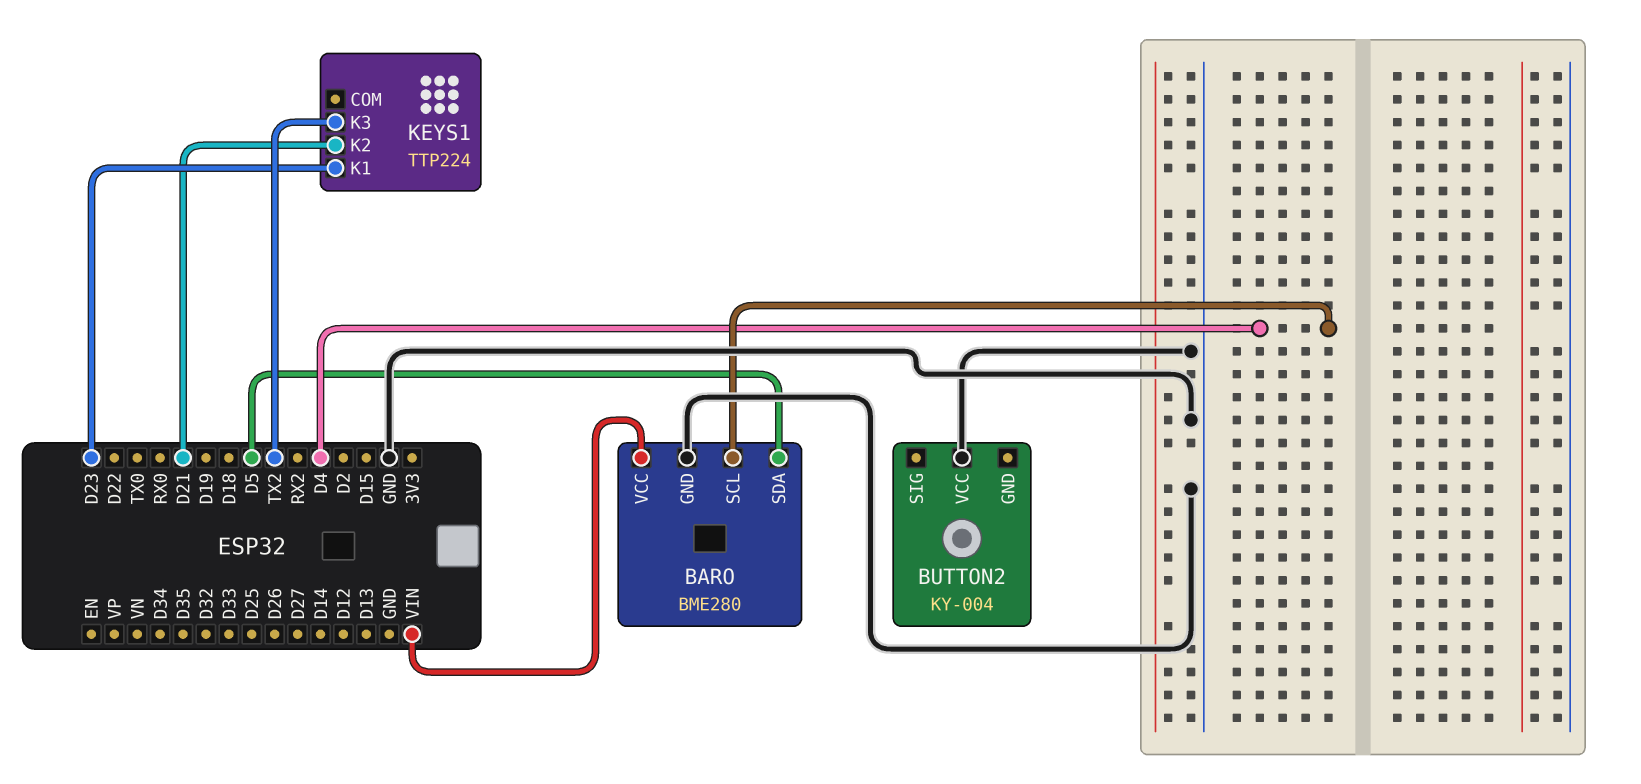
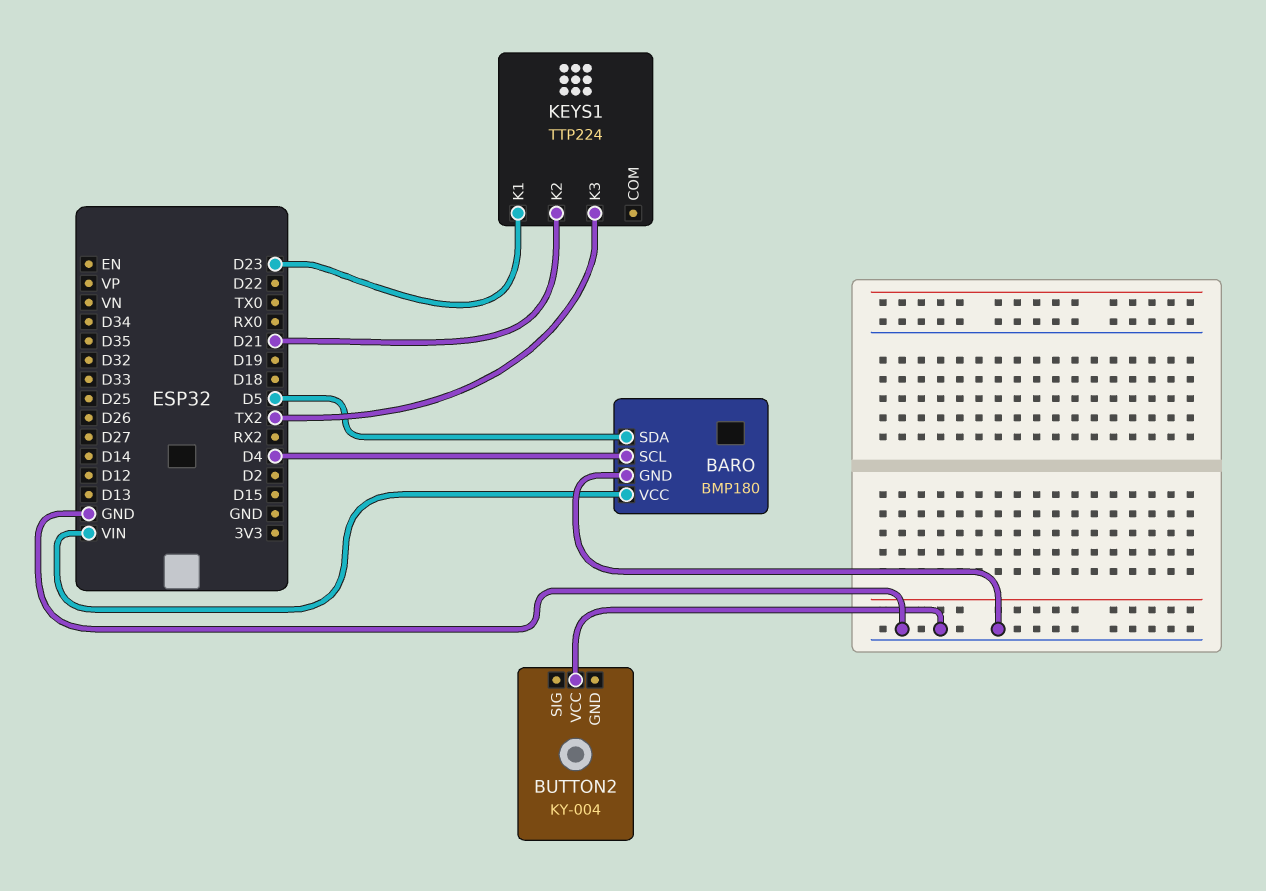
BARO: BME280 -> BMP180

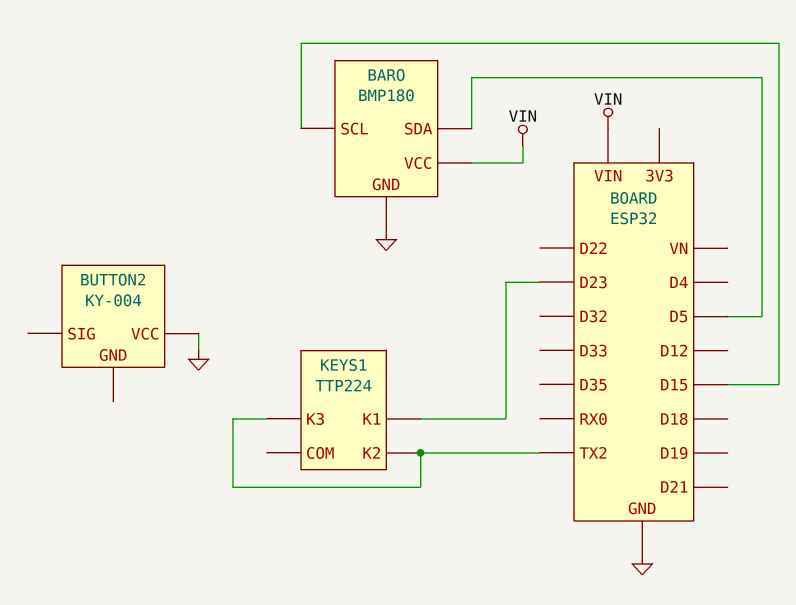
BARO pin SCL: D4 -> D15
KEYS1 pin K2: D21 -> TX2

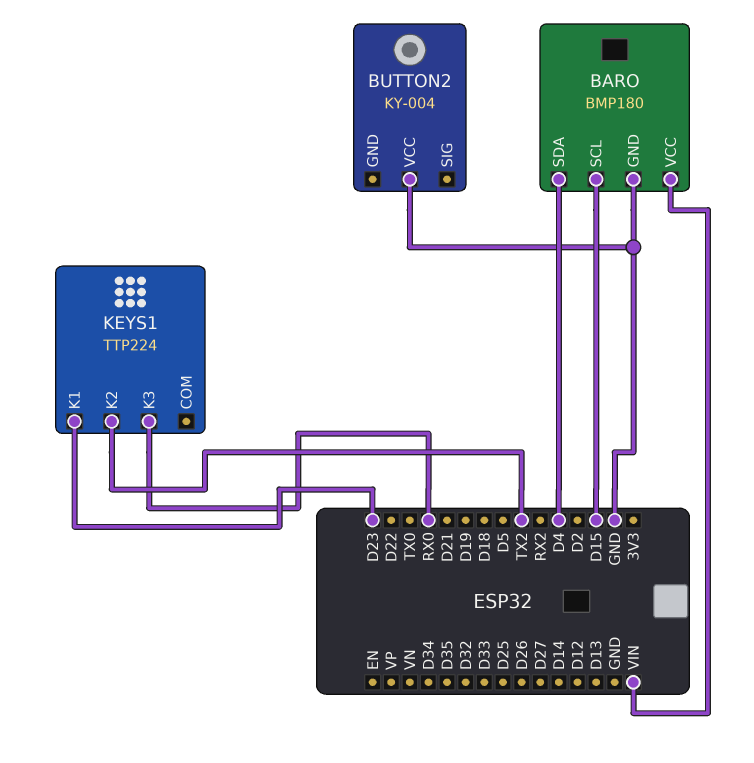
BARO pin SDA: D5 -> D4
KEYS1 pin K3: TX2 -> RX0

